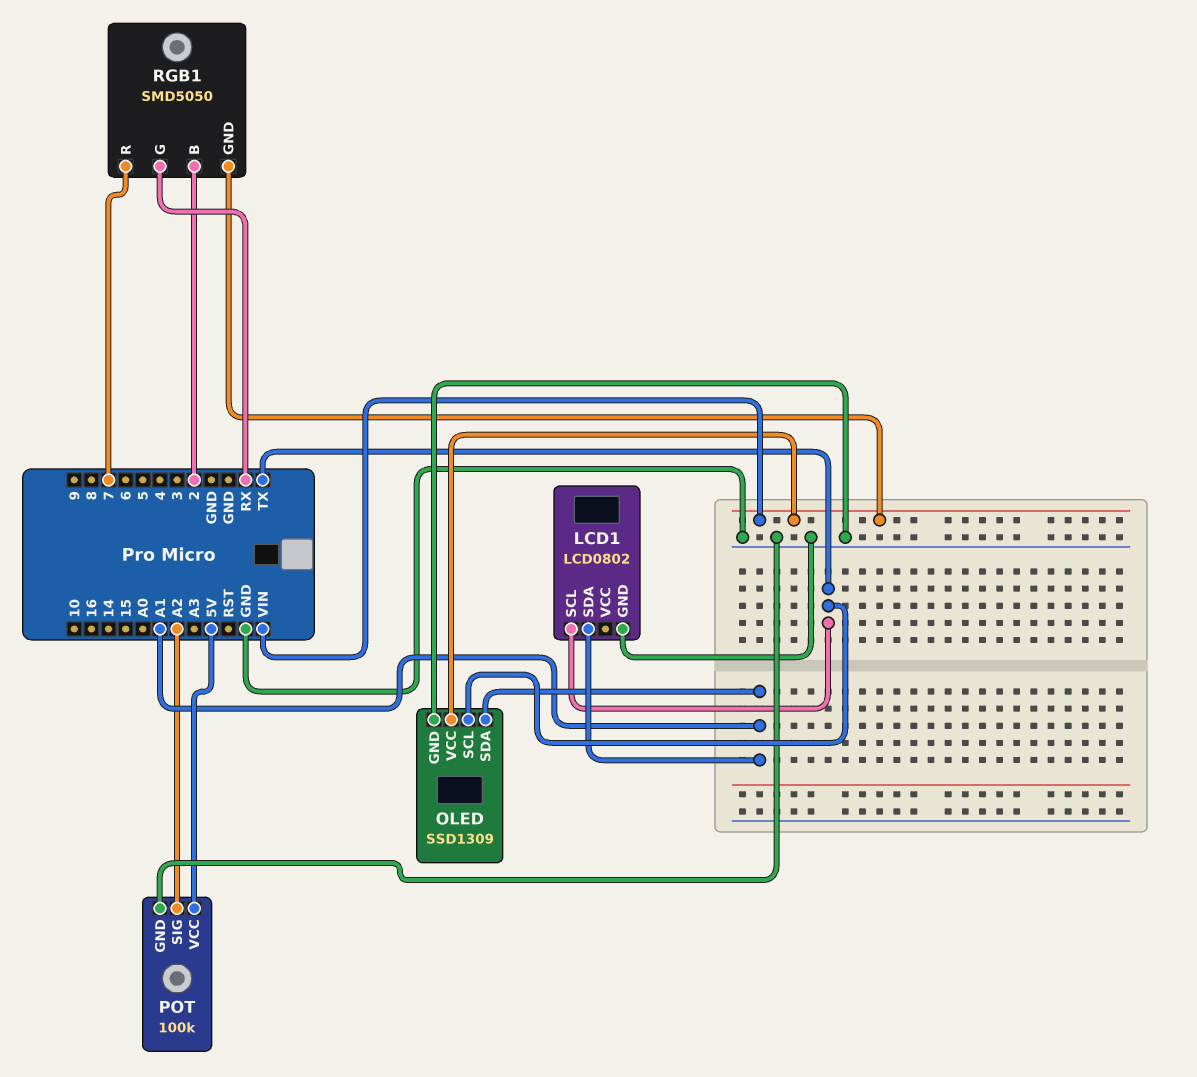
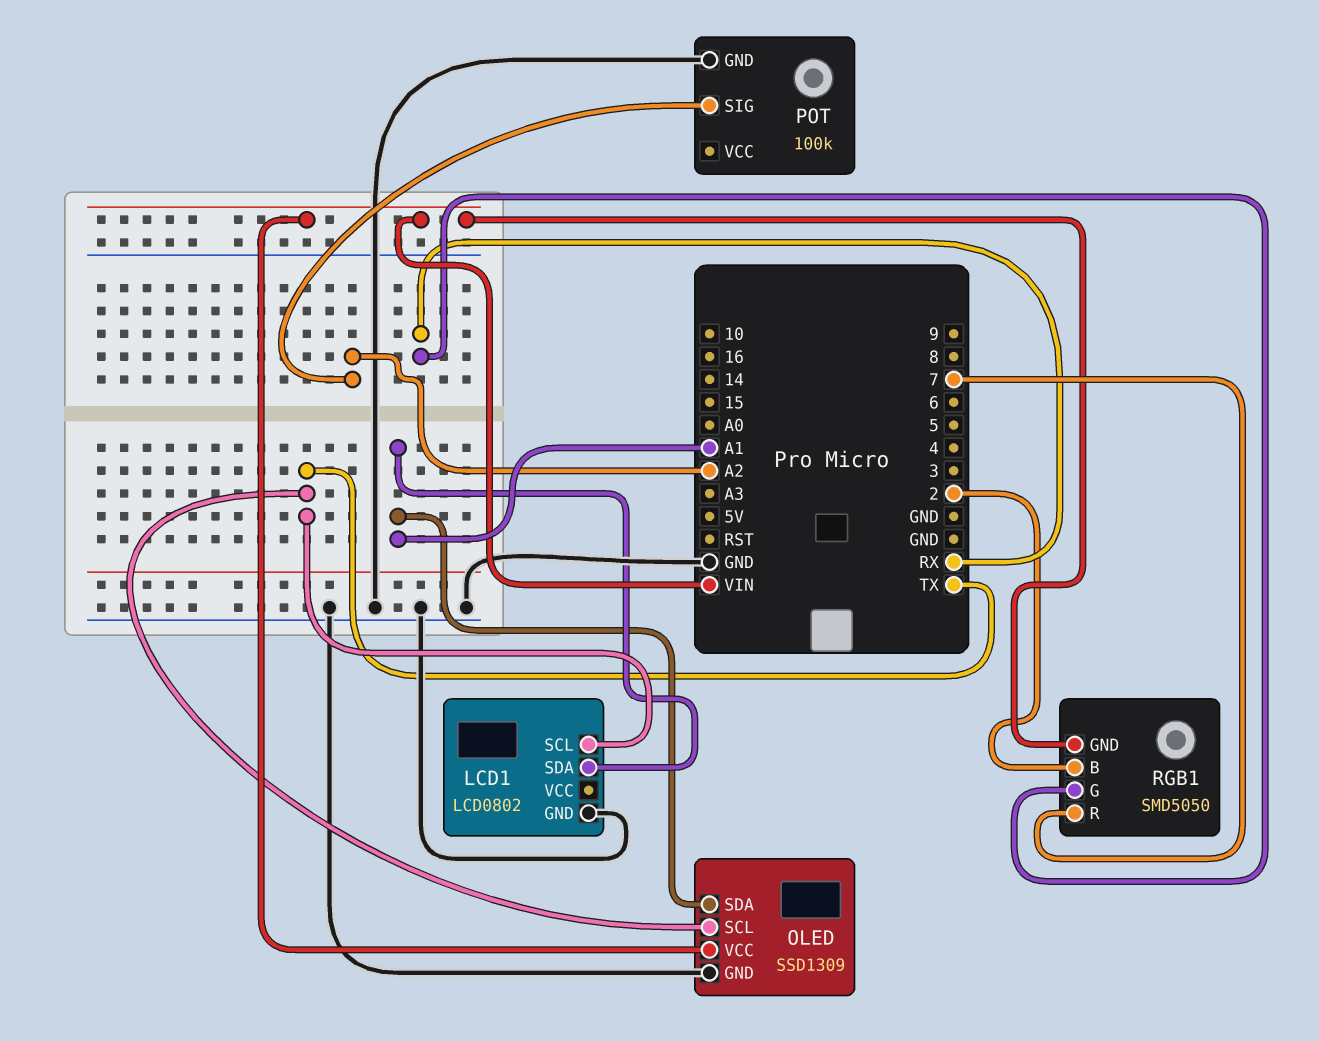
POT pin VCC: 5V -> none

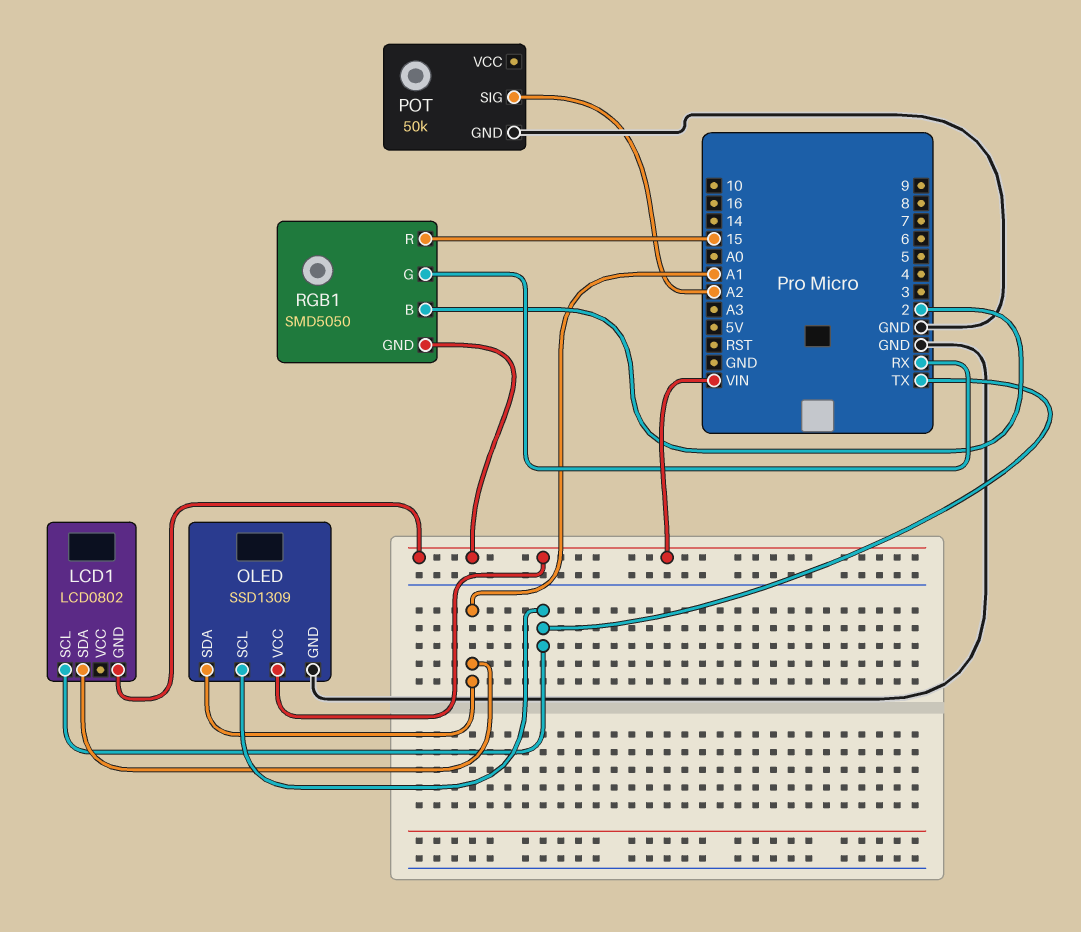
LCD1 pin GND: GND -> VIN
POT: 100k -> 50k
RGB1 pin R: 7 -> 15

